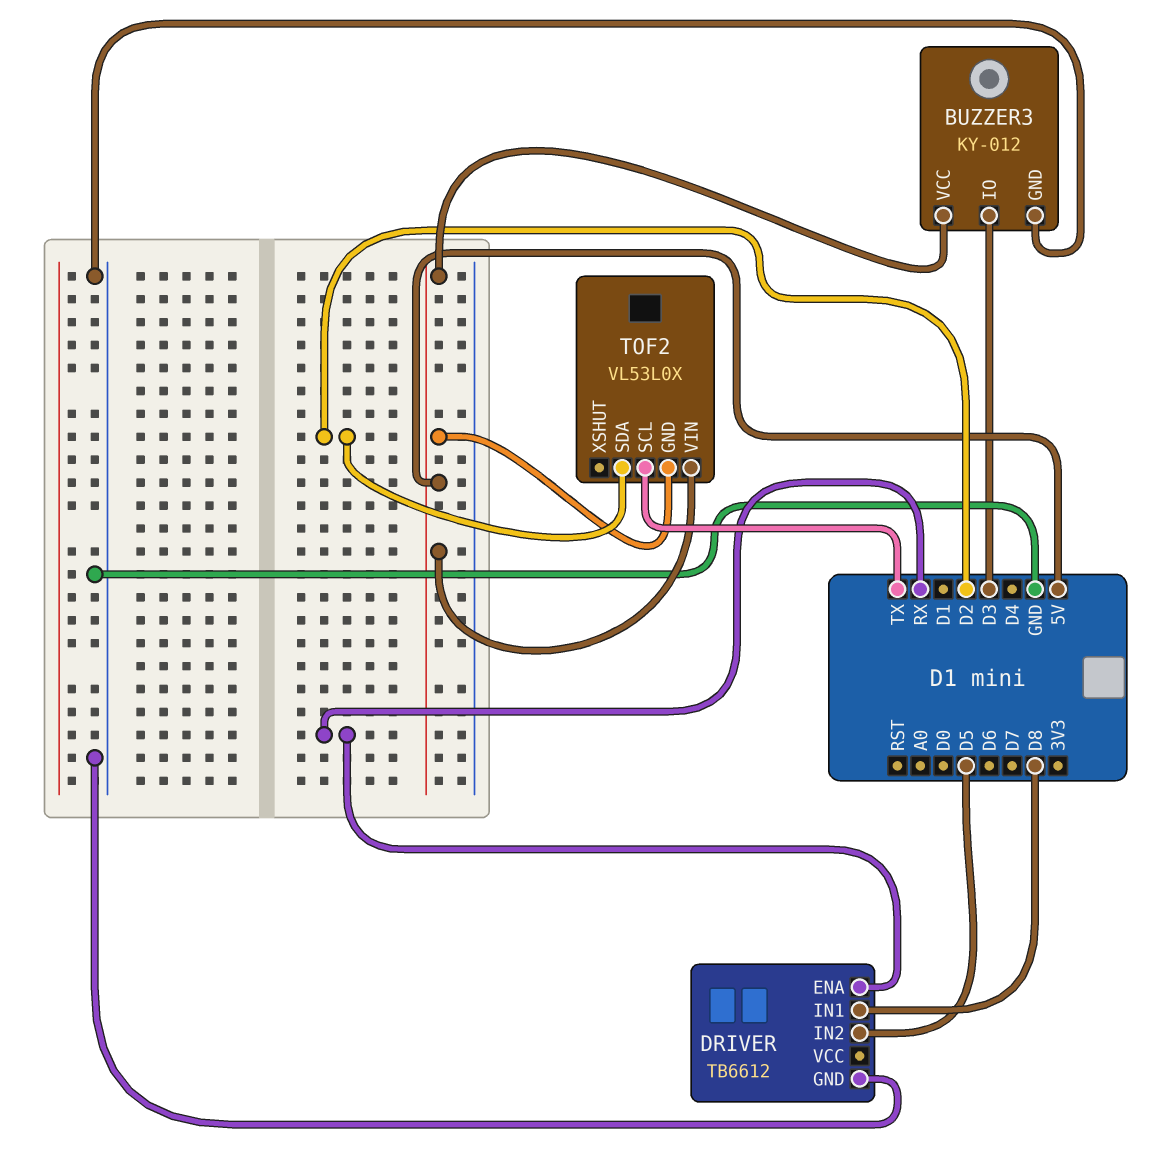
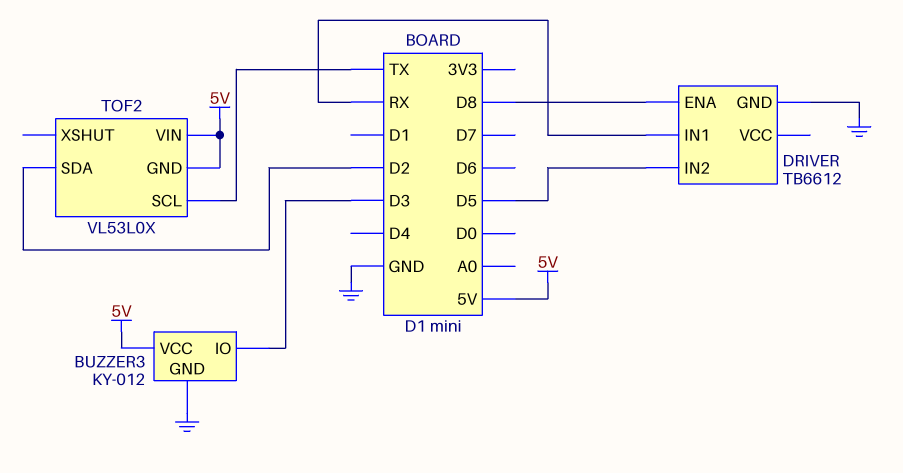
DRIVER pin ENA: RX -> D8
DRIVER pin IN1: D8 -> RX

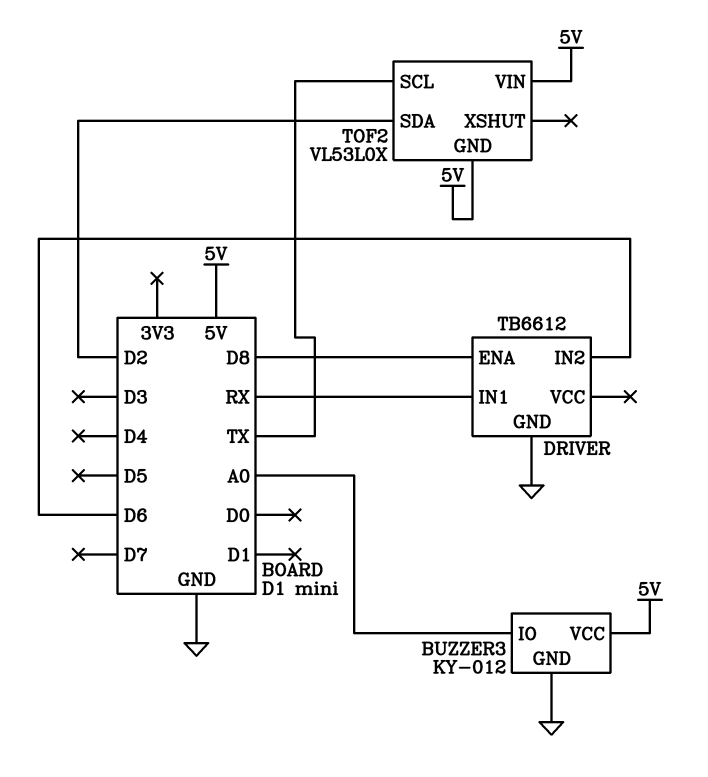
BUZZER3 pin IO: D3 -> A0
DRIVER pin IN2: D5 -> D6

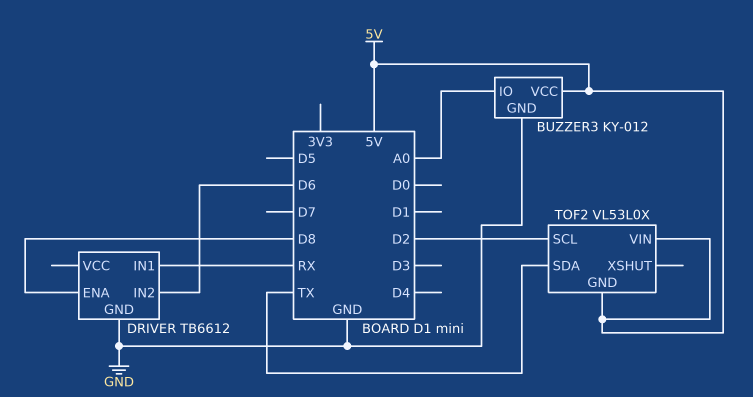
TOF2 pin SCL: TX -> D2
TOF2 pin SDA: D2 -> TX

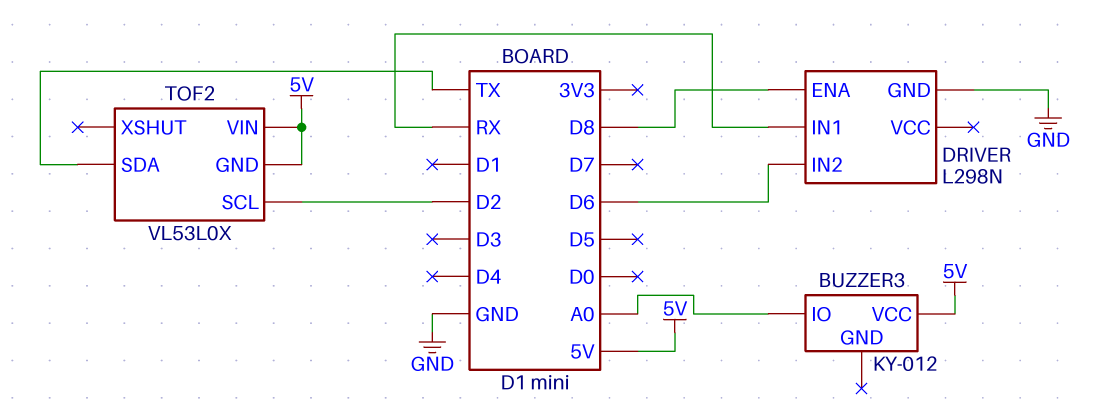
BUZZER3 pin GND: GND -> none
DRIVER: TB6612 -> L298N

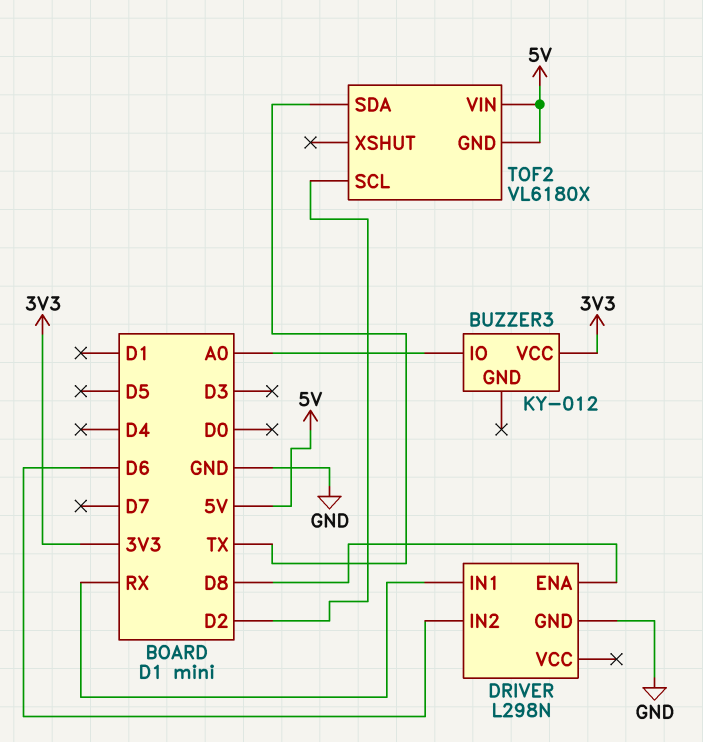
BUZZER3 pin VCC: 5V -> 3V3
TOF2: VL53L0X -> VL6180X

